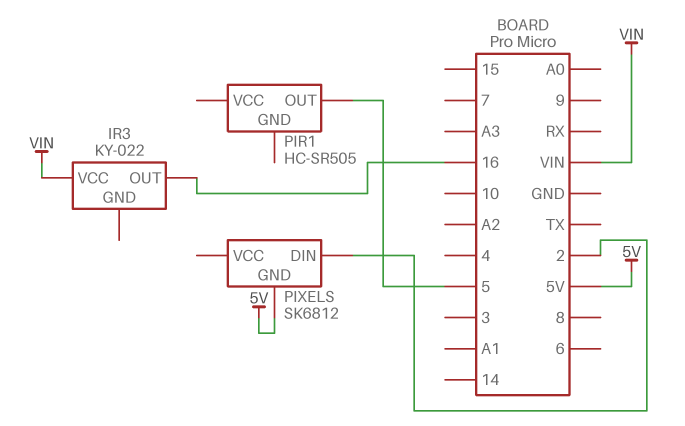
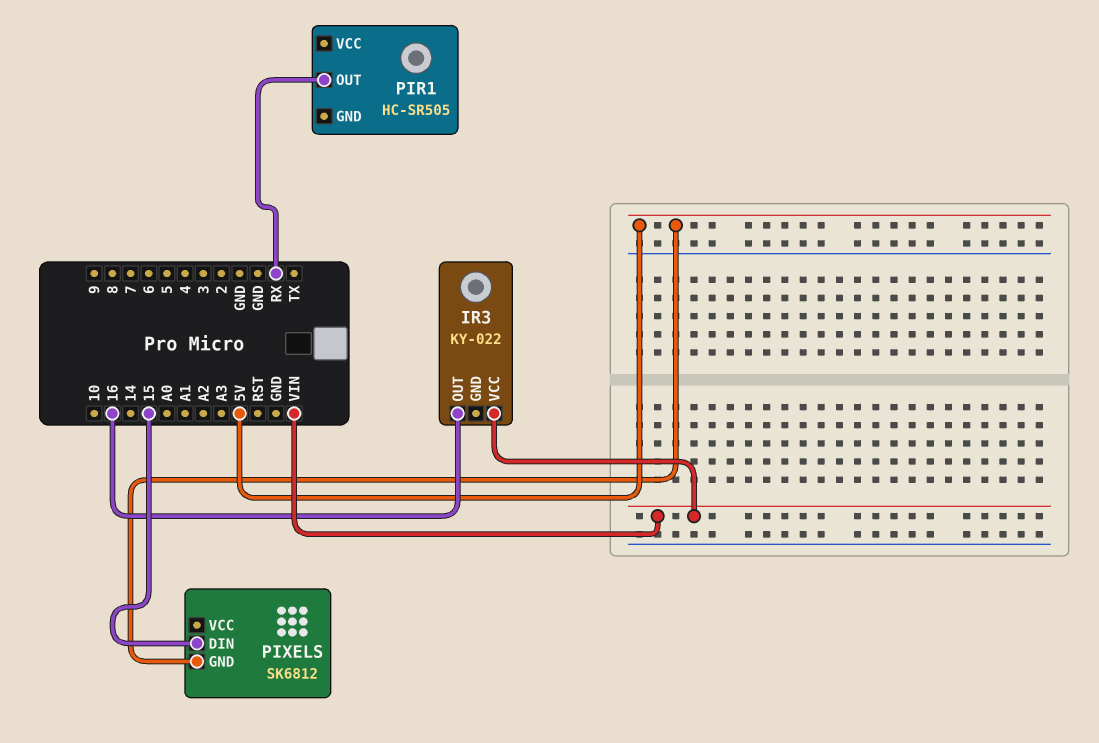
PIR1 pin OUT: 5 -> RX
PIXELS pin DIN: 2 -> 15

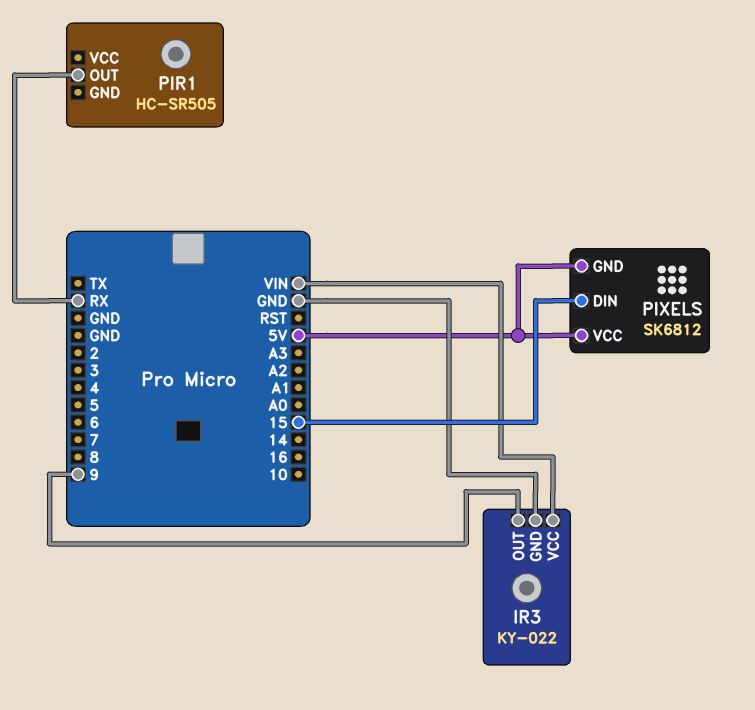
IR3 pin GND: none -> GND
IR3 pin OUT: 16 -> 9
PIXELS pin VCC: none -> 5V

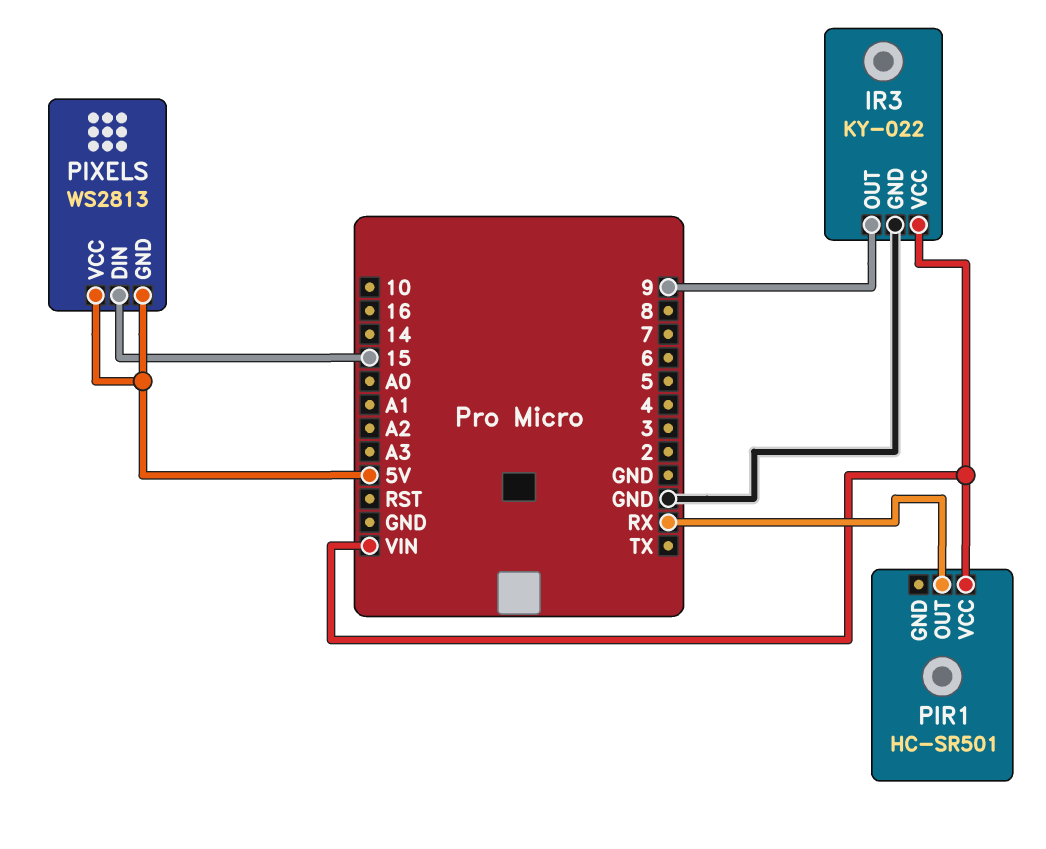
PIR1: HC-SR505 -> HC-SR501
PIR1 pin VCC: none -> VIN
PIXELS: SK6812 -> WS2813

